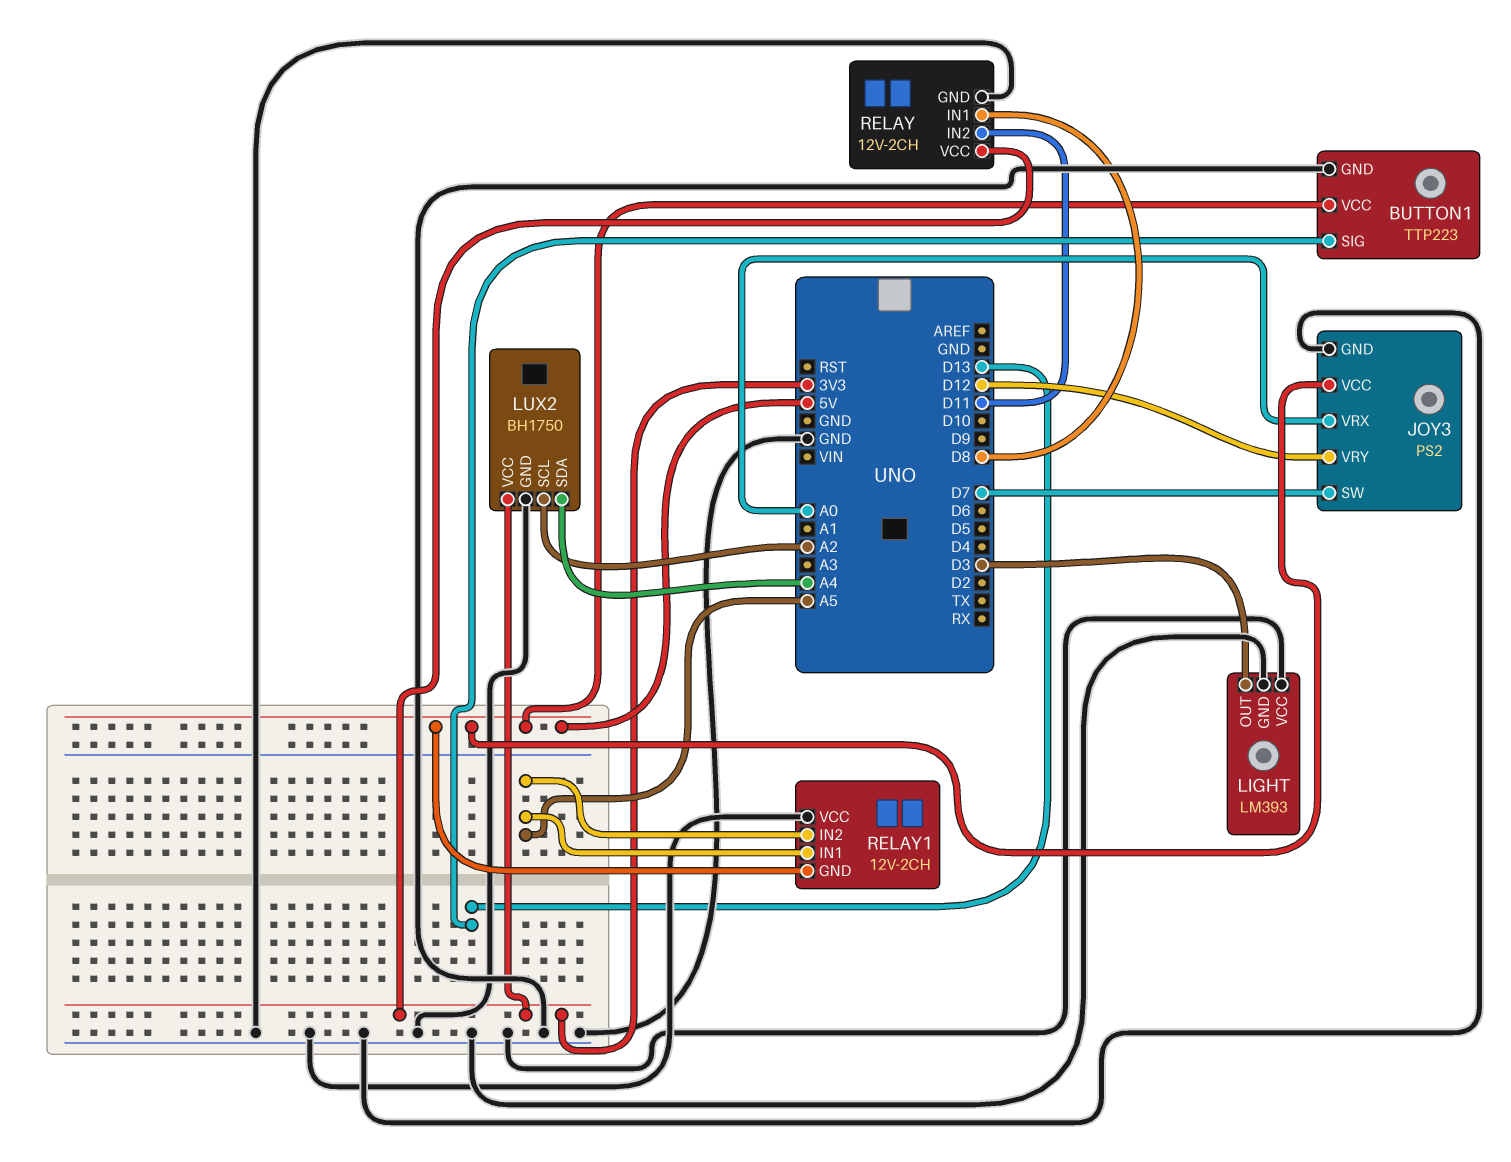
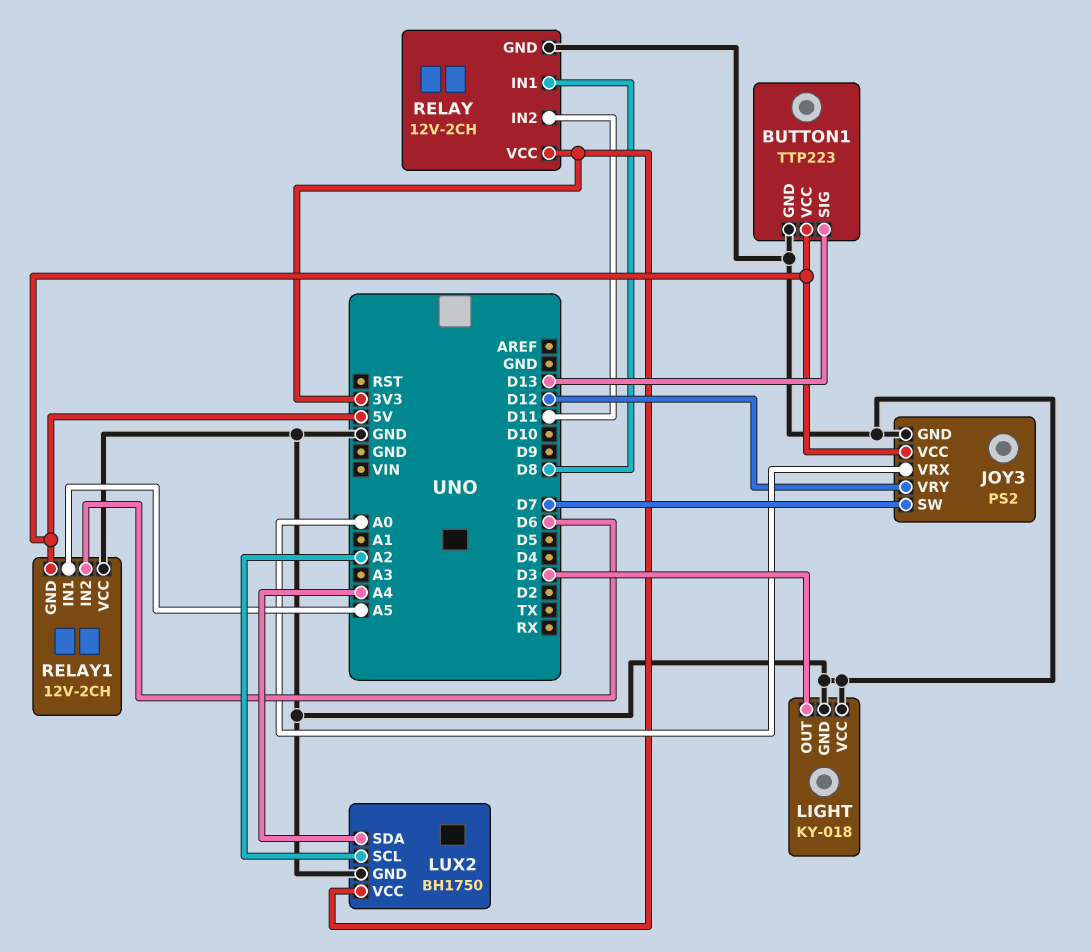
LIGHT: LM393 -> KY-018
RELAY1 pin IN2: A5 -> D6

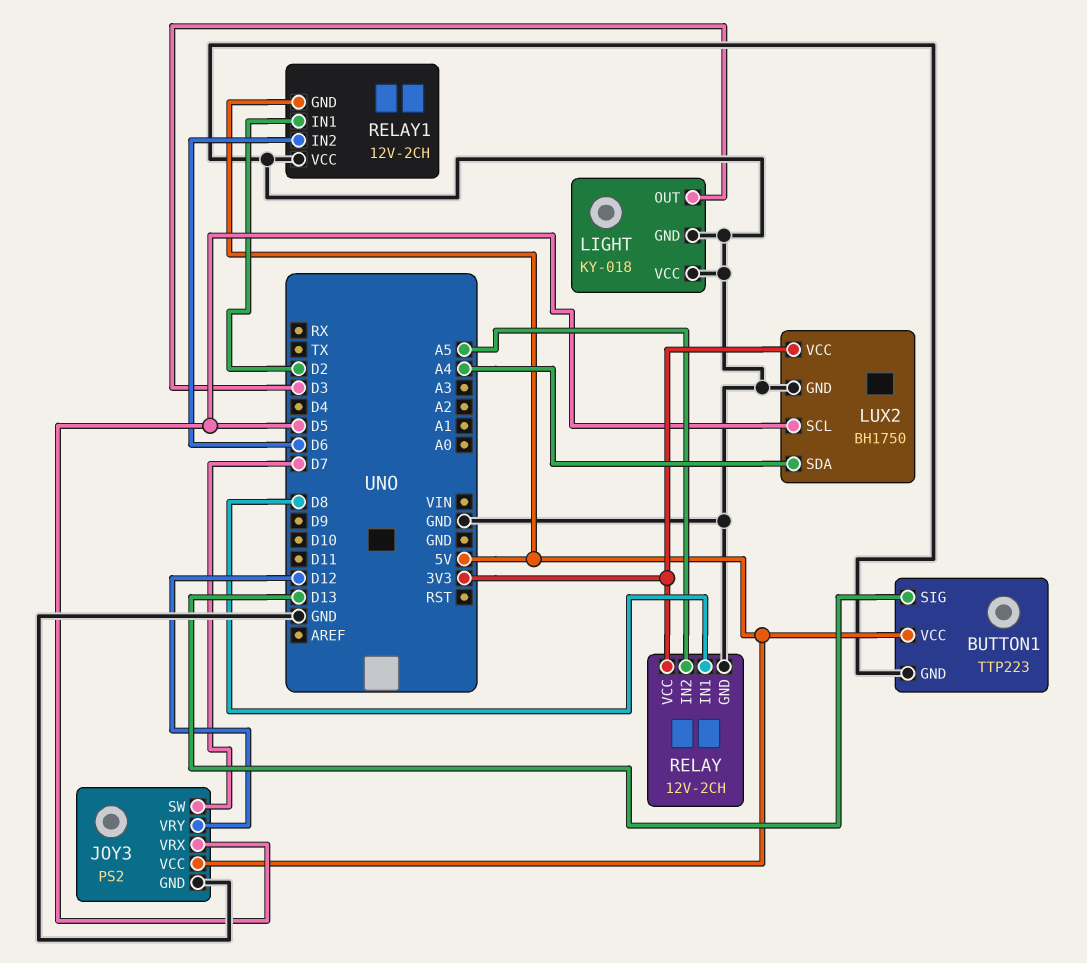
JOY3 pin VRX: A0 -> D5
LUX2 pin SCL: A2 -> D5
RELAY pin IN2: D11 -> A5
RELAY1 pin IN1: A5 -> D2

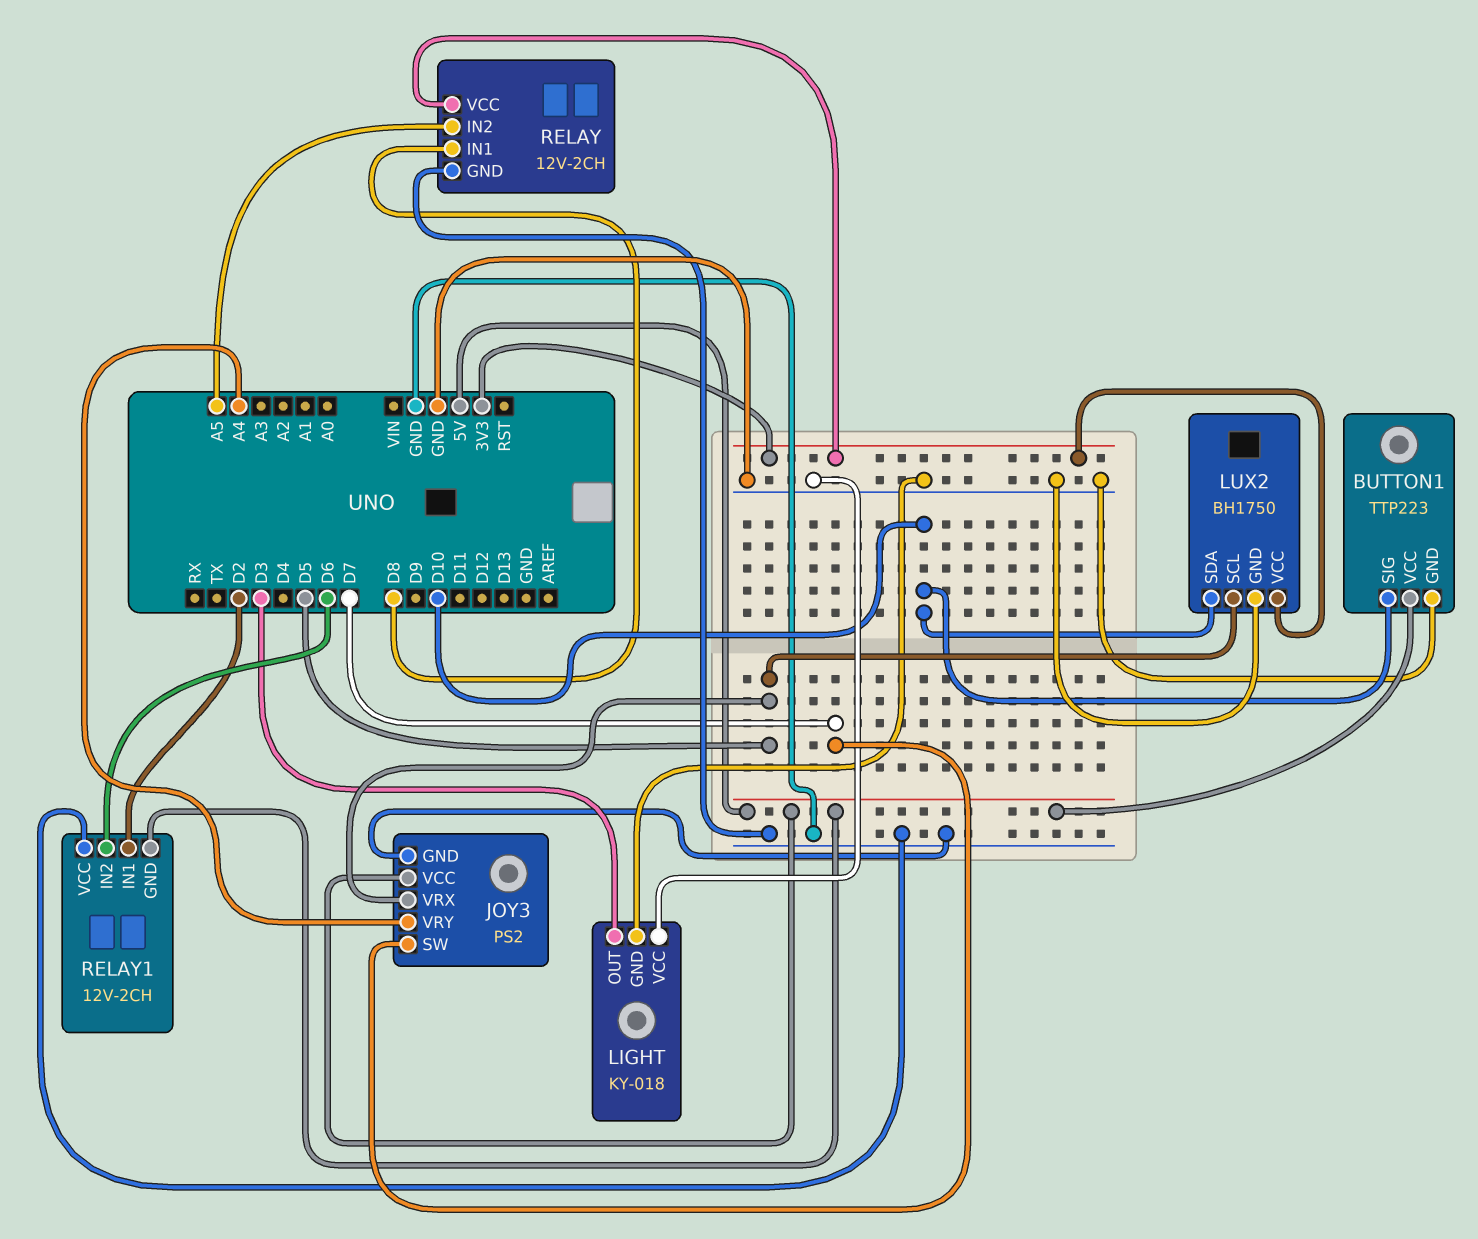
BUTTON1 pin SIG: D13 -> D10
JOY3 pin VRY: D12 -> A4
LUX2 pin SDA: A4 -> D10

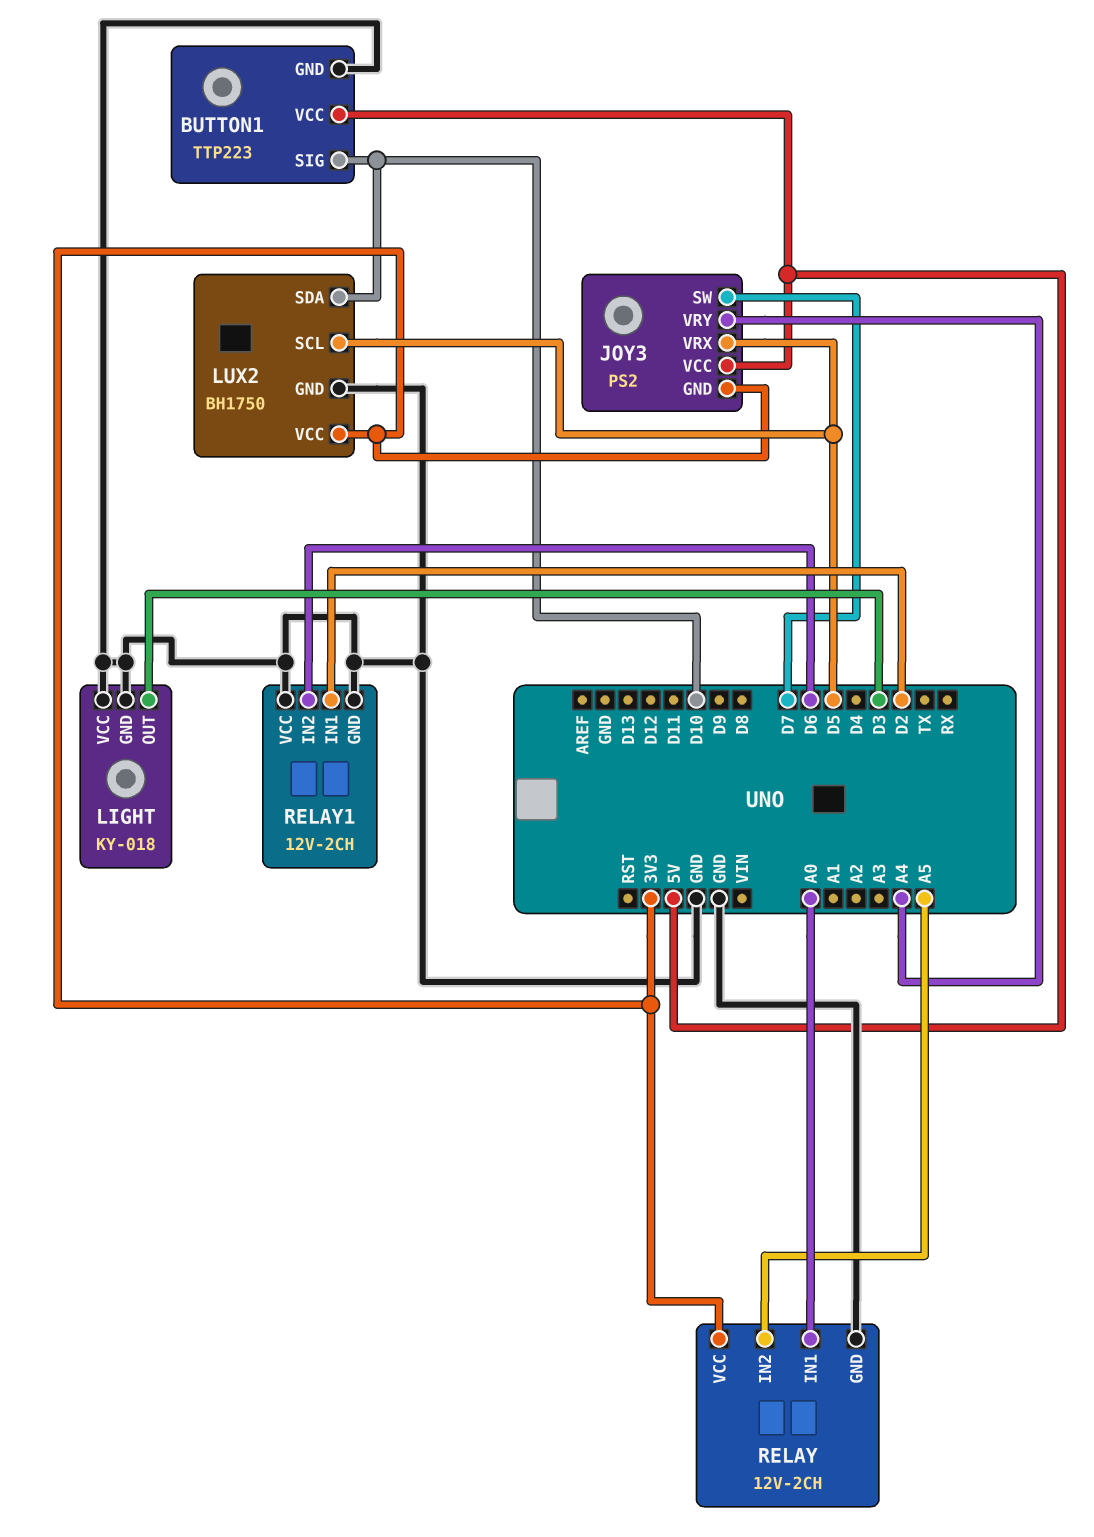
JOY3 pin GND: GND -> 3V3
RELAY pin IN1: D8 -> A0
RELAY1 pin GND: 5V -> GND

